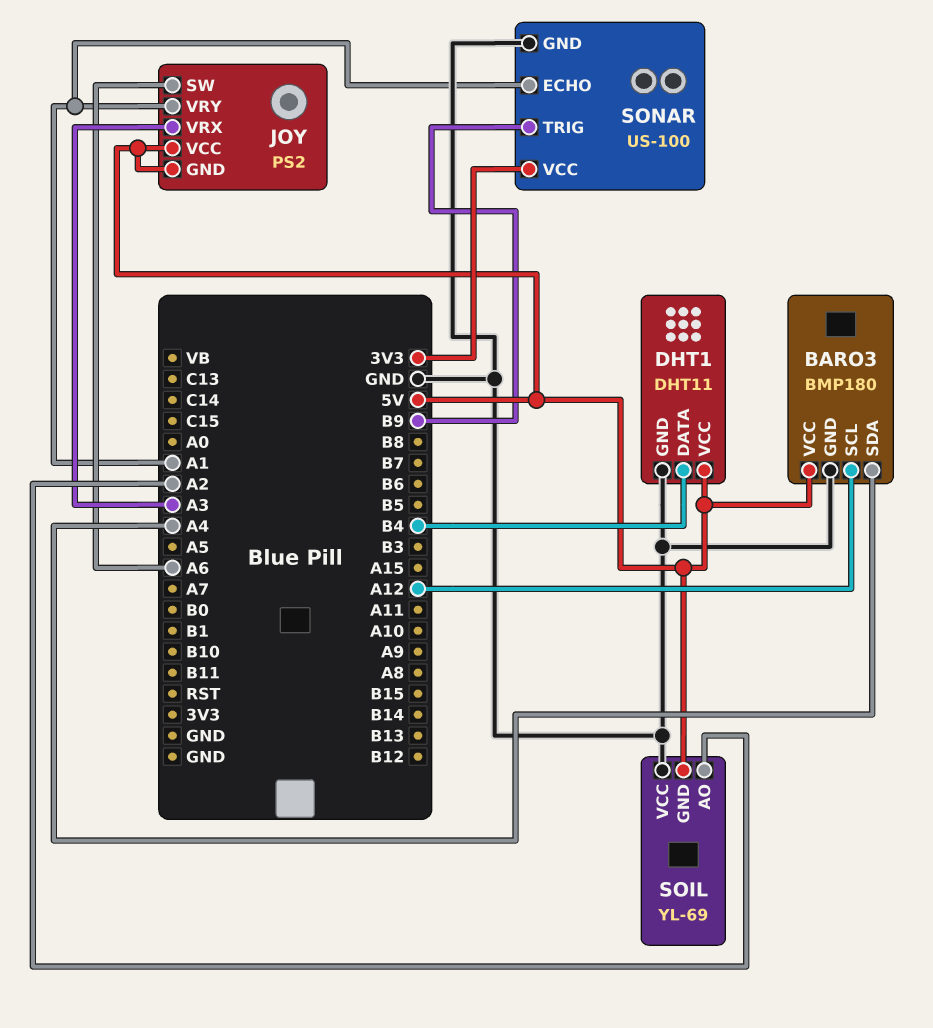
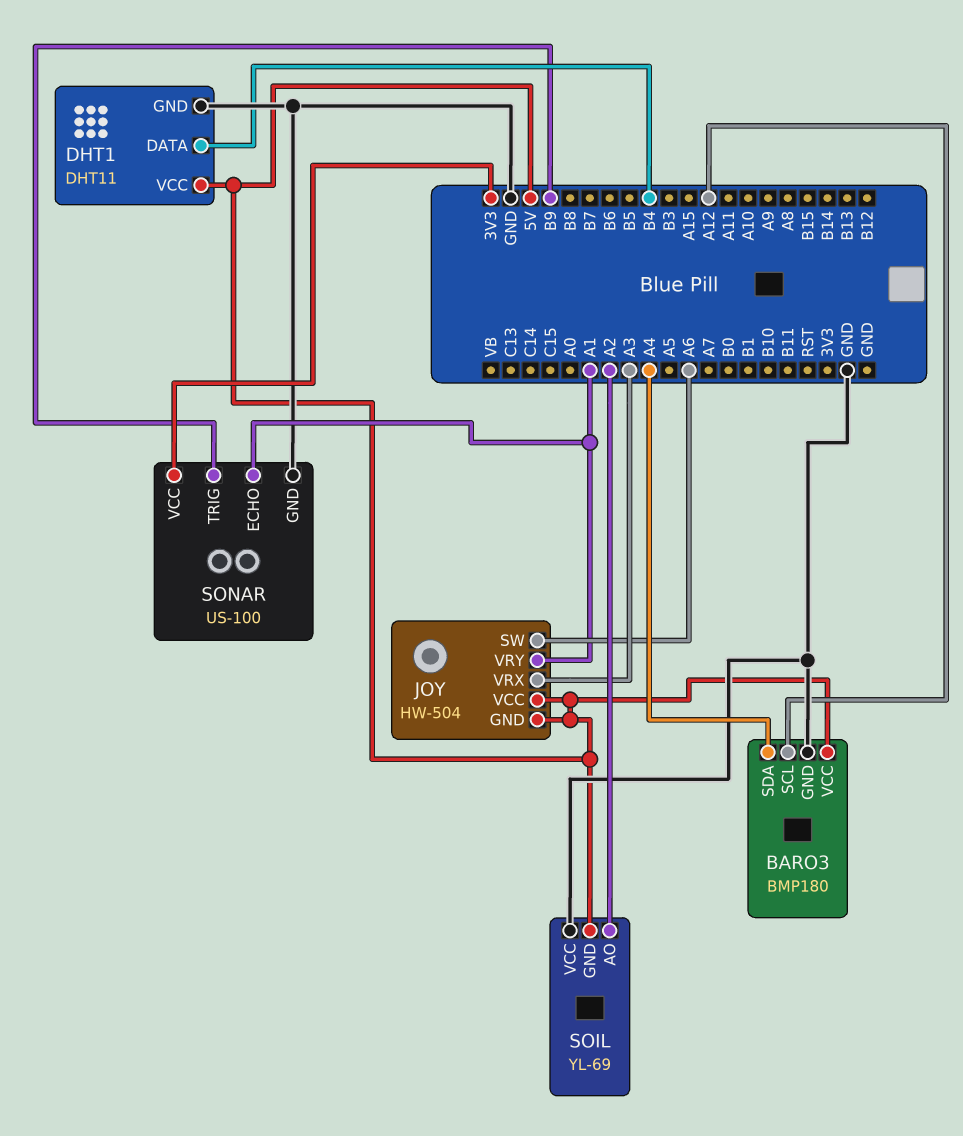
JOY: PS2 -> HW-504

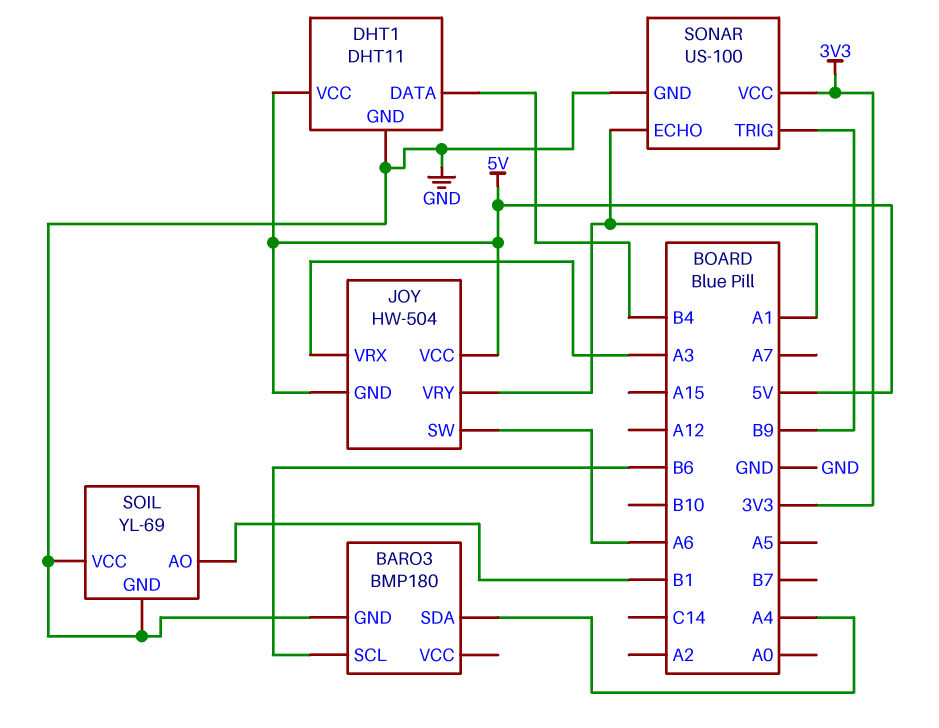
BARO3 pin SCL: A12 -> B6
BARO3 pin VCC: 5V -> none
SOIL pin AO: A2 -> B1
SOIL pin GND: 5V -> GND

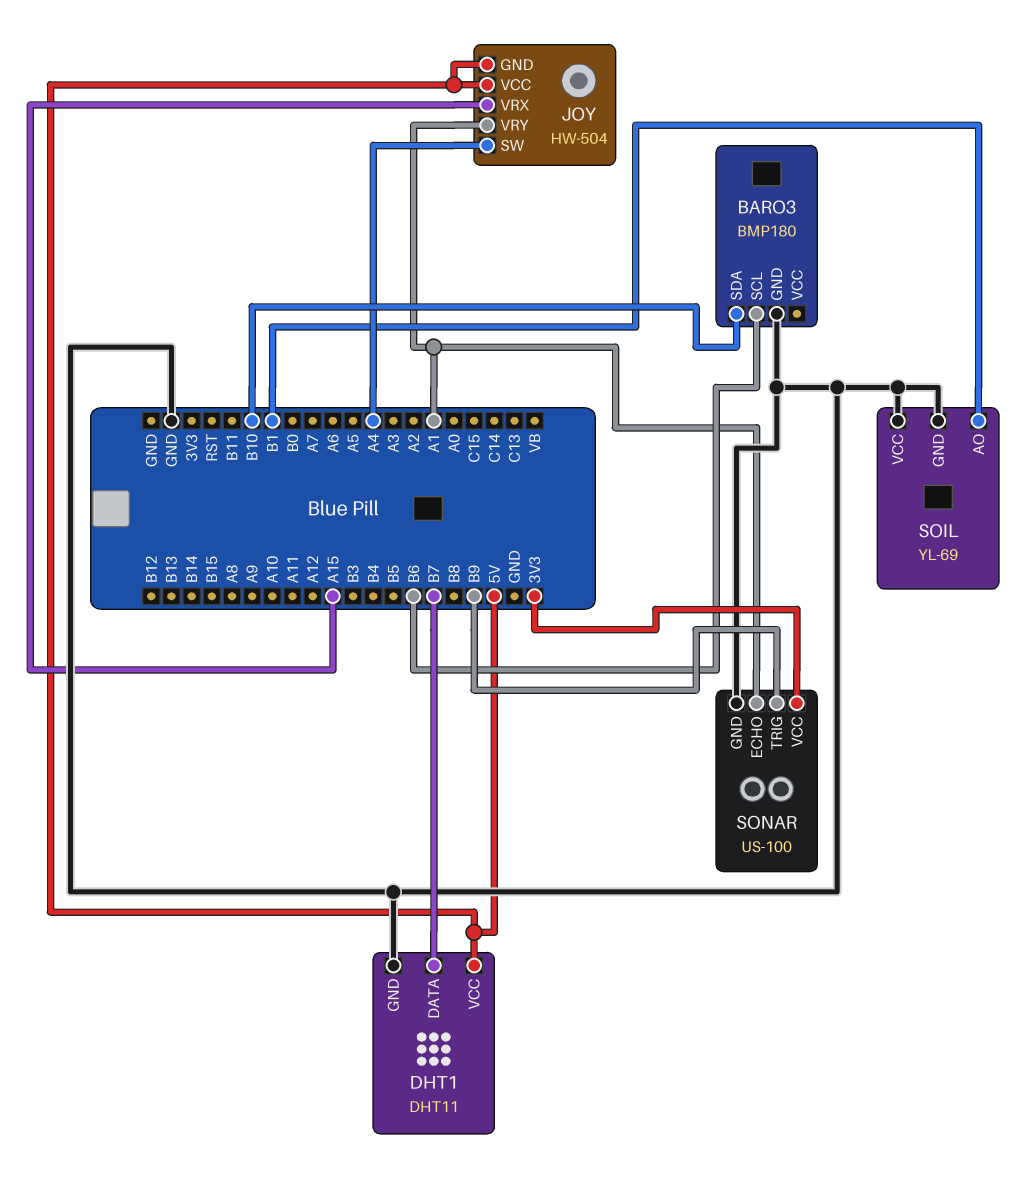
BARO3 pin SDA: A4 -> B10
DHT1 pin DATA: B4 -> B7
JOY pin SW: A6 -> A4
JOY pin VRX: A3 -> A15

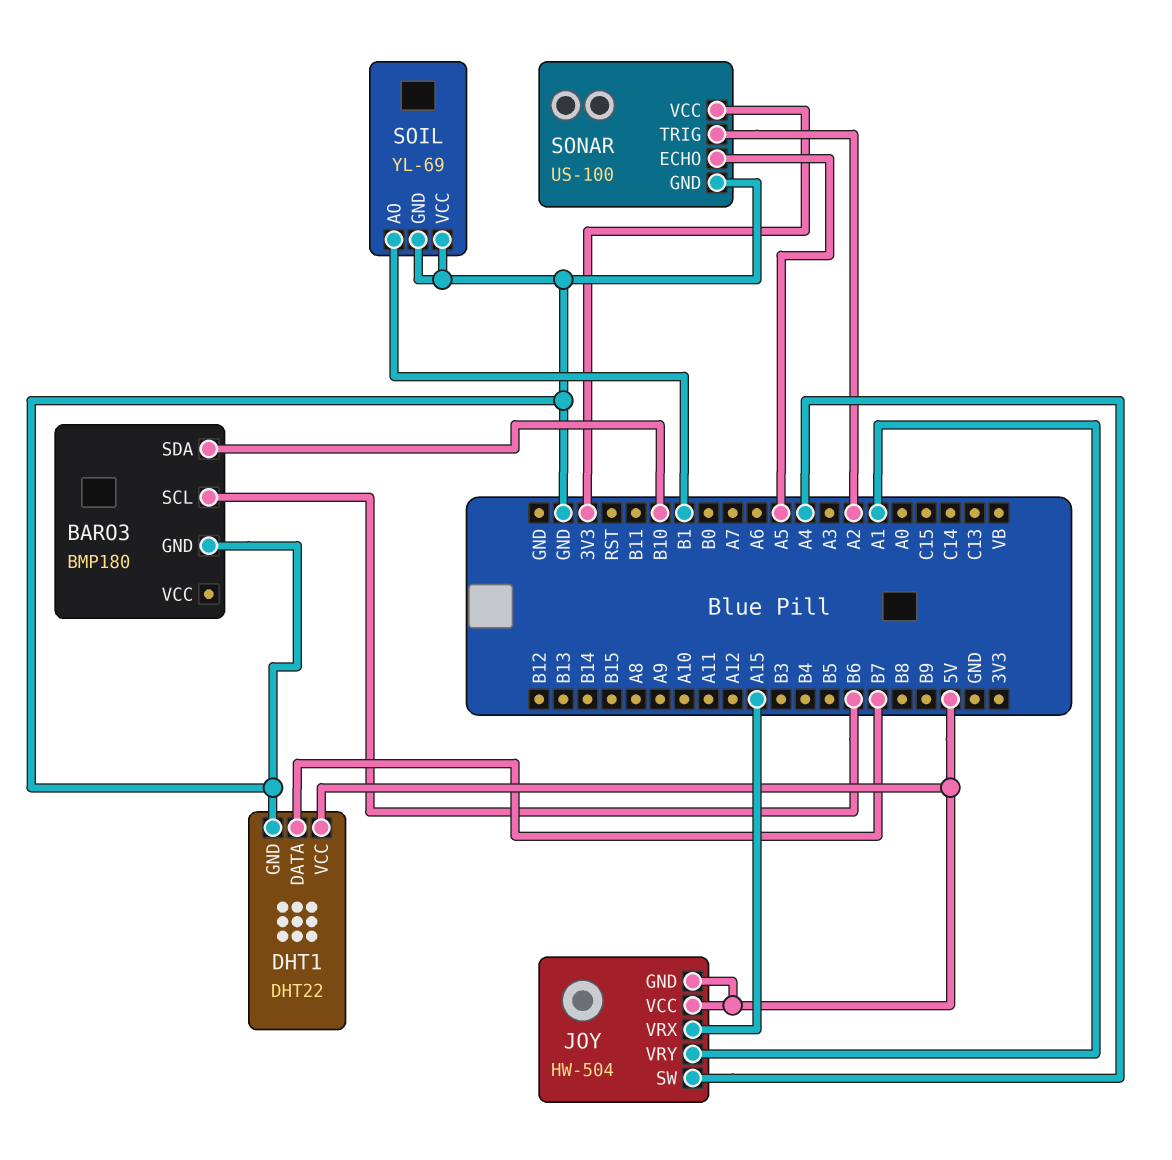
DHT1: DHT11 -> DHT22
SONAR pin ECHO: A1 -> A5
SONAR pin TRIG: B9 -> A2

